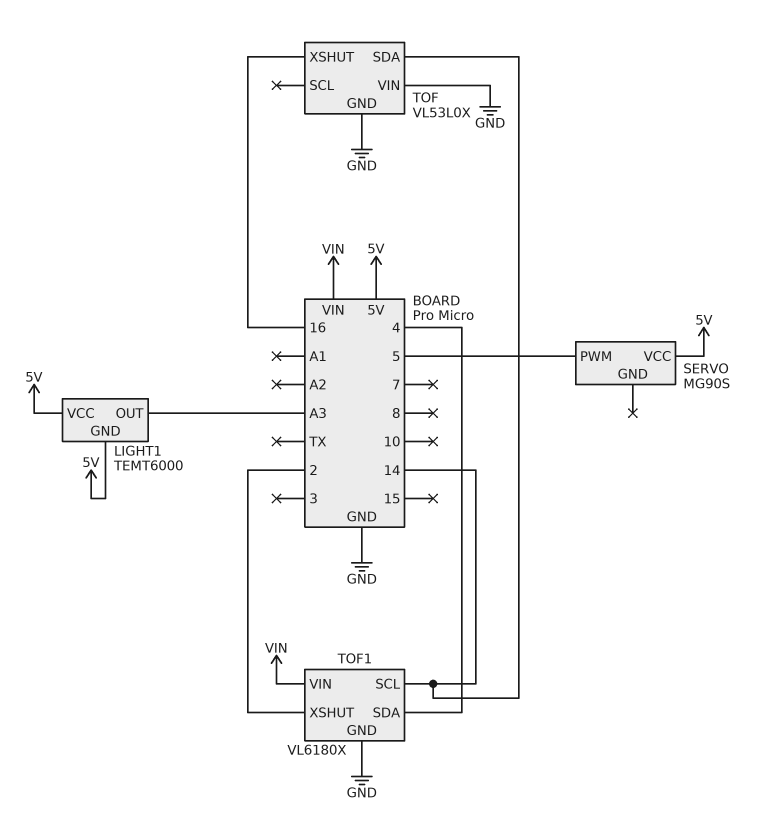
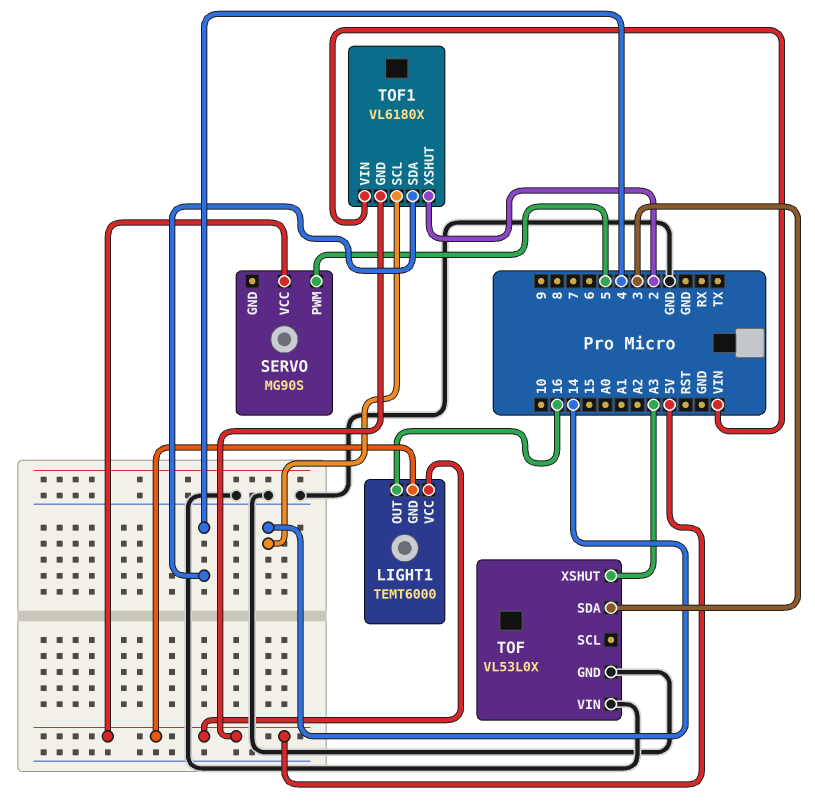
LIGHT1 pin OUT: A3 -> 16
TOF pin SDA: 14 -> 3
TOF pin XSHUT: 16 -> A3
TOF1 pin GND: GND -> 5V

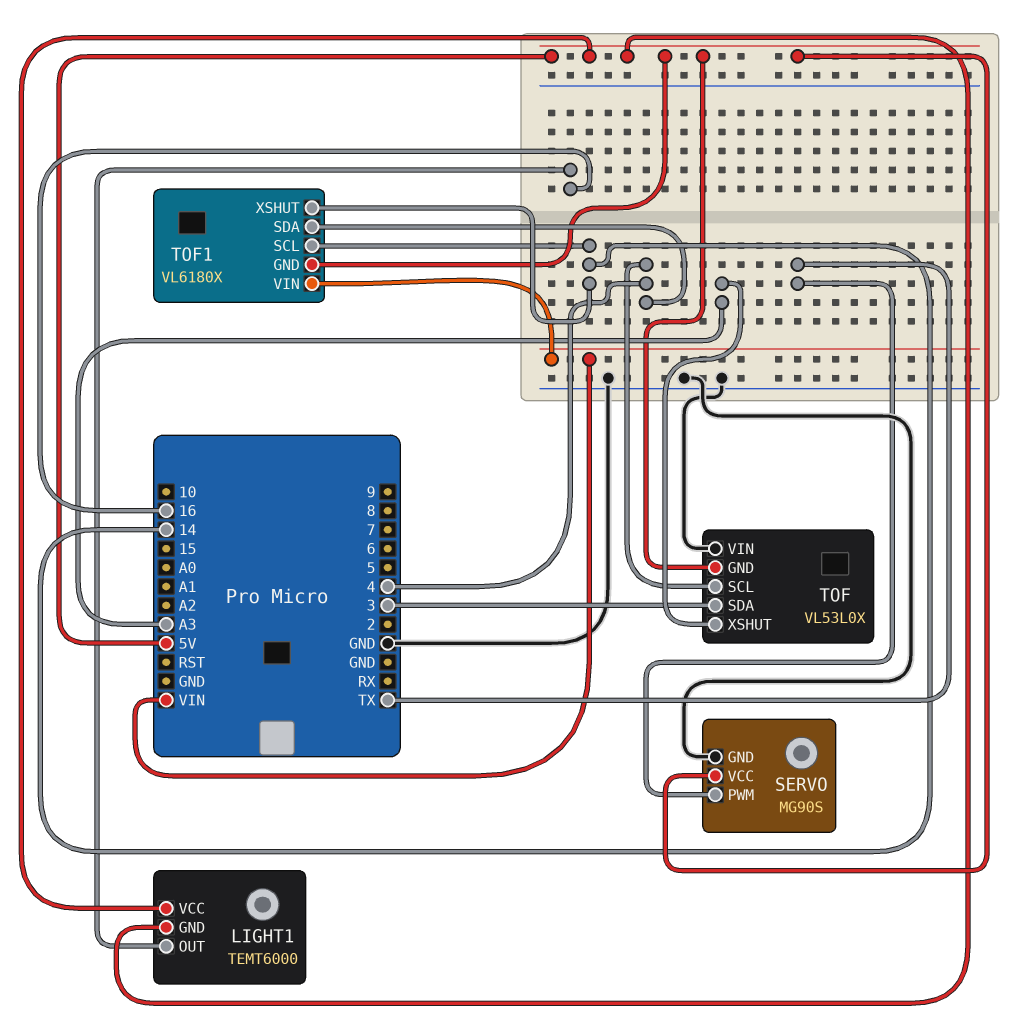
SERVO pin GND: none -> GND
SERVO pin PWM: 5 -> TX
TOF pin GND: GND -> 5V
TOF pin SCL: none -> 4
TOF1 pin XSHUT: 2 -> 14

